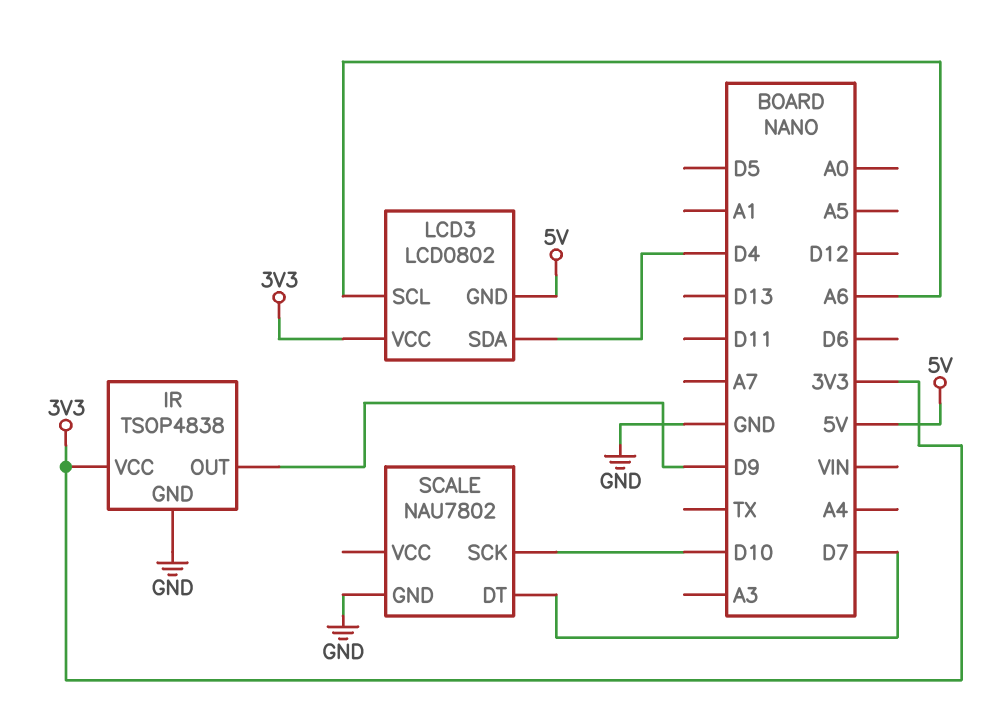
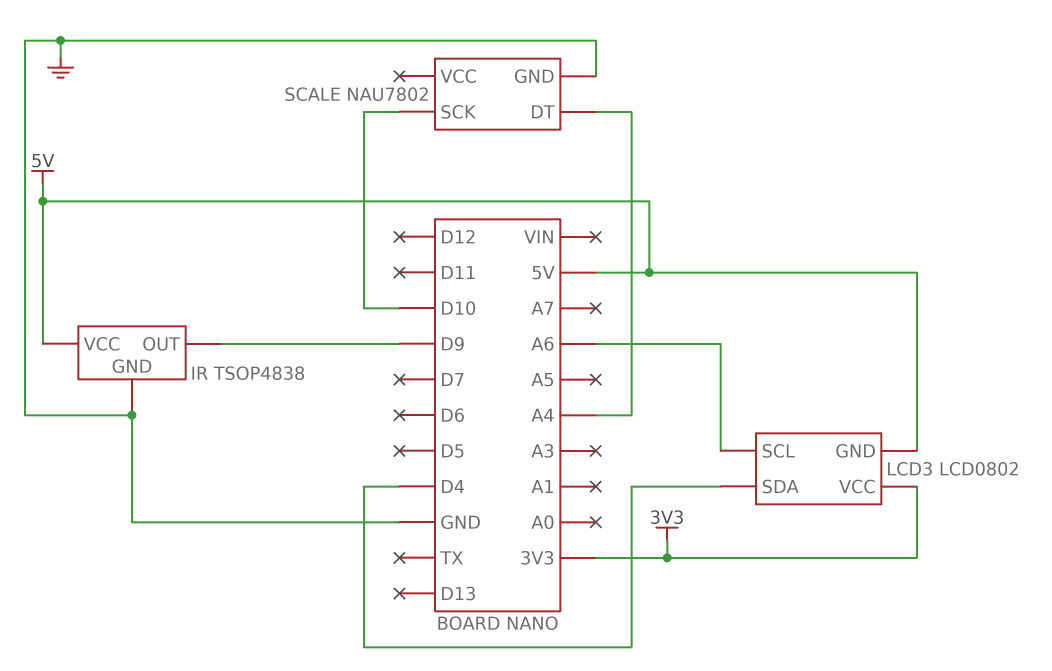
IR pin VCC: 3V3 -> 5V
SCALE pin DT: D7 -> A4

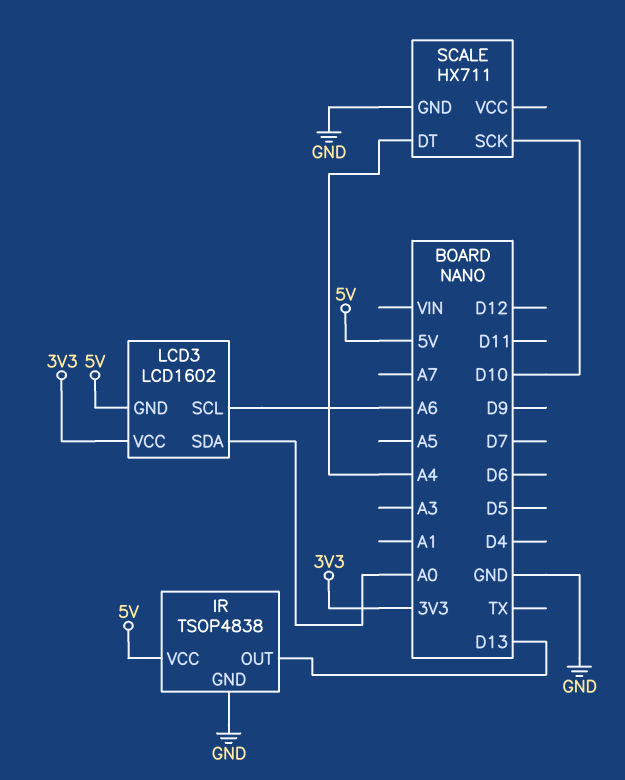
IR pin OUT: D9 -> D13
LCD3: LCD0802 -> LCD1602
LCD3 pin SDA: D4 -> A0
SCALE: NAU7802 -> HX711

